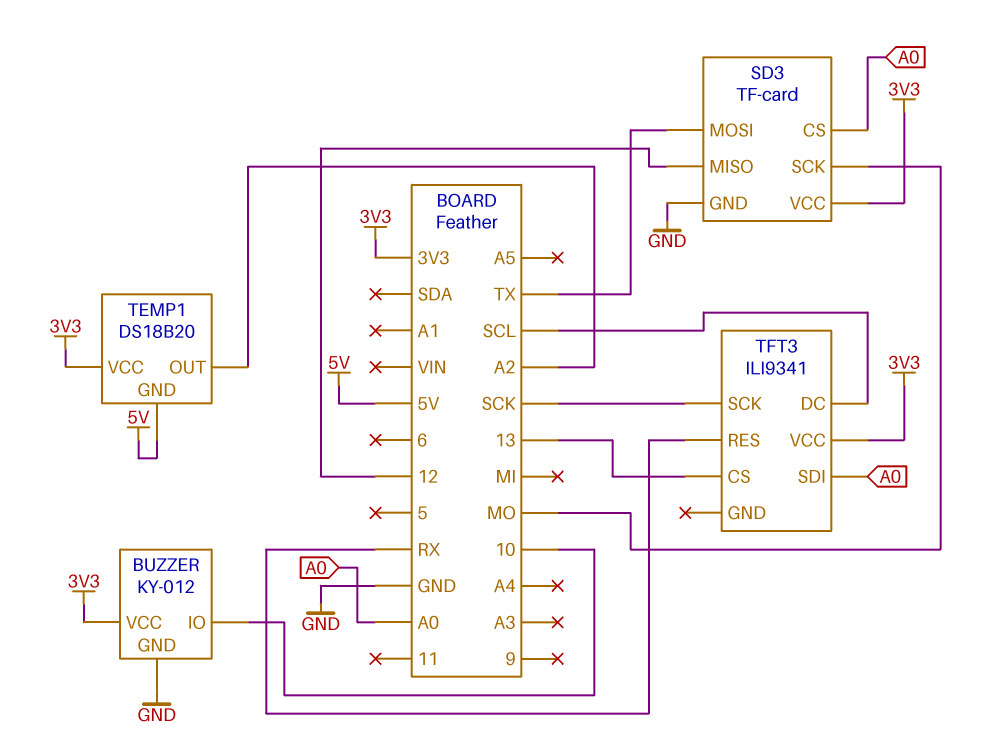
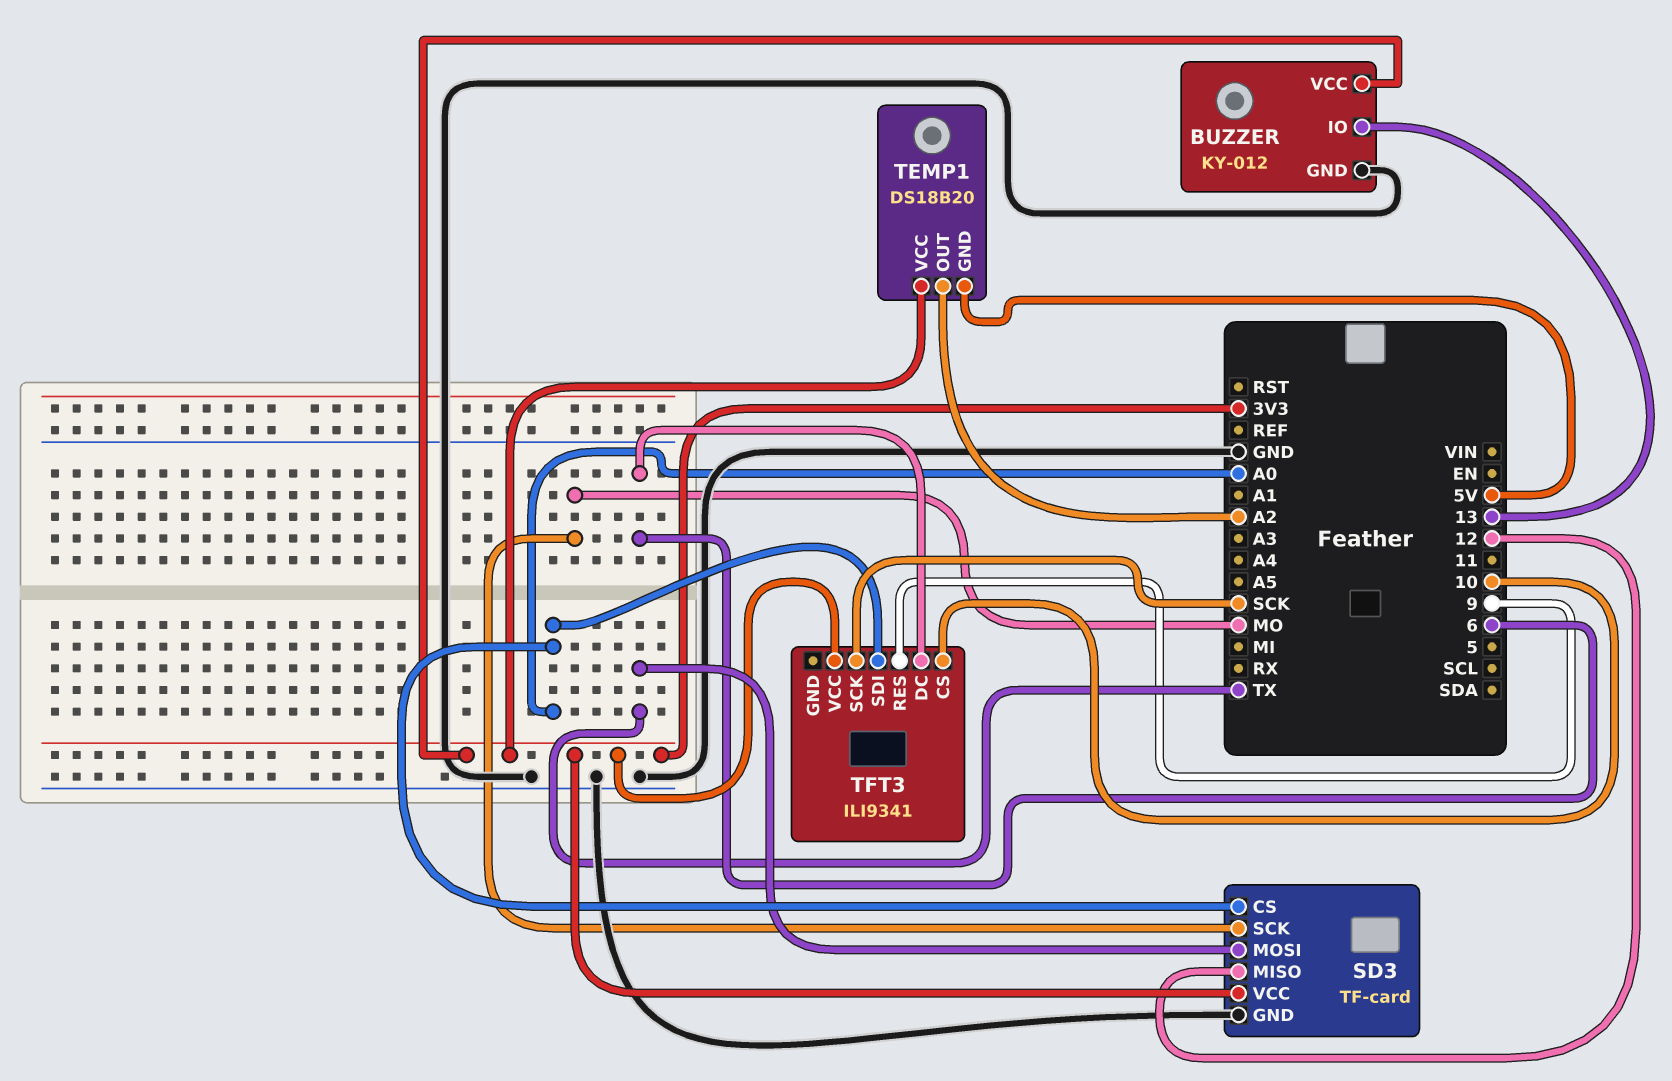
BUZZER pin IO: 10 -> 13
TFT3 pin CS: 13 -> 10
TFT3 pin DC: SCL -> 6
TFT3 pin RES: RX -> 9

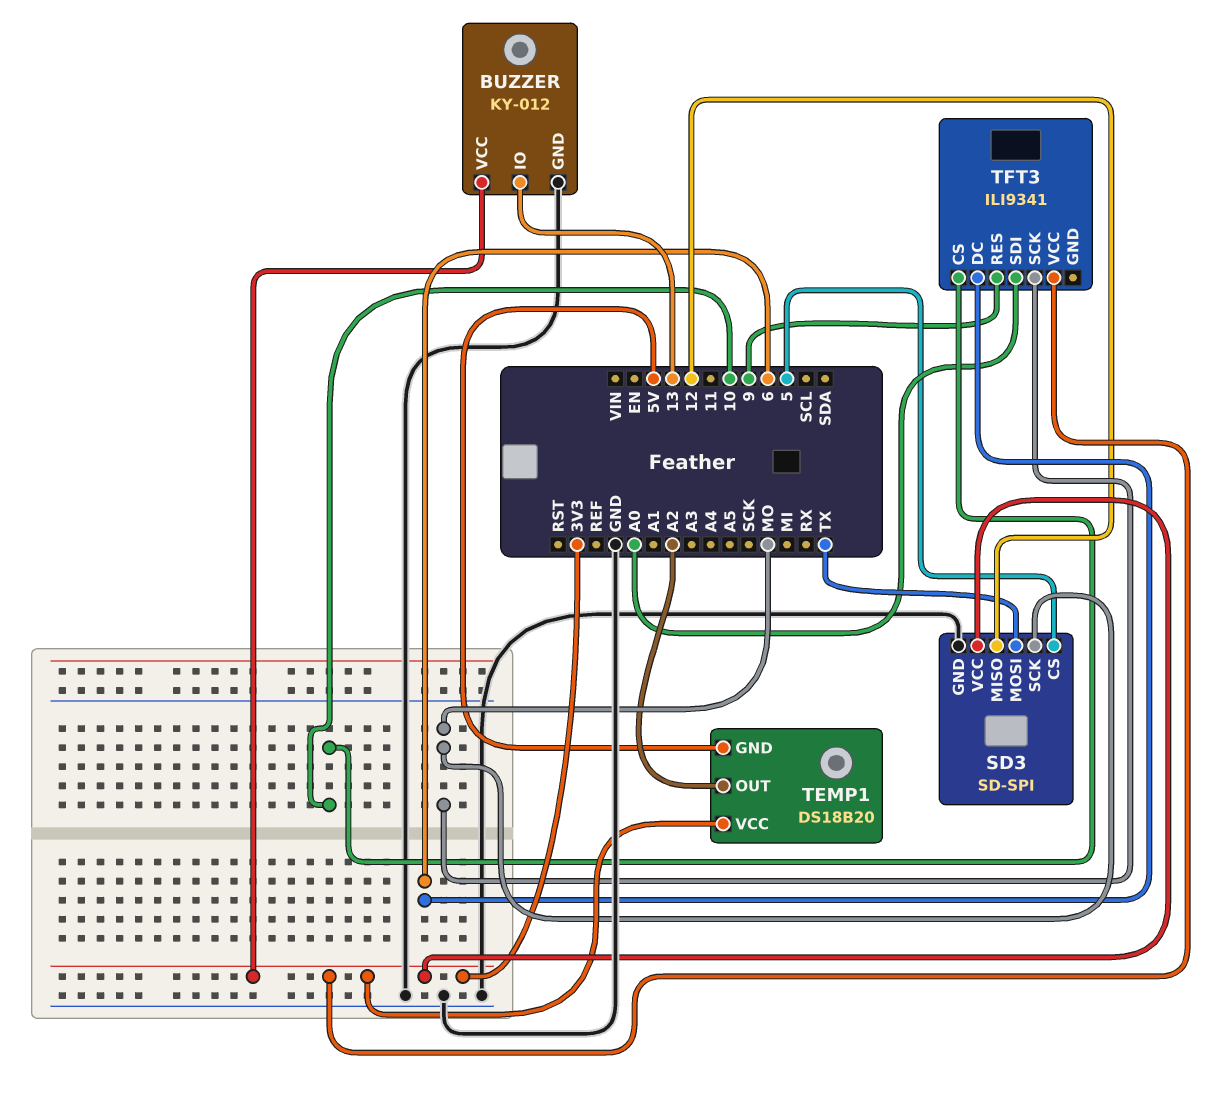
SD3: TF-card -> SD-SPI
SD3 pin CS: A0 -> 5
TFT3 pin SCK: SCK -> MO

